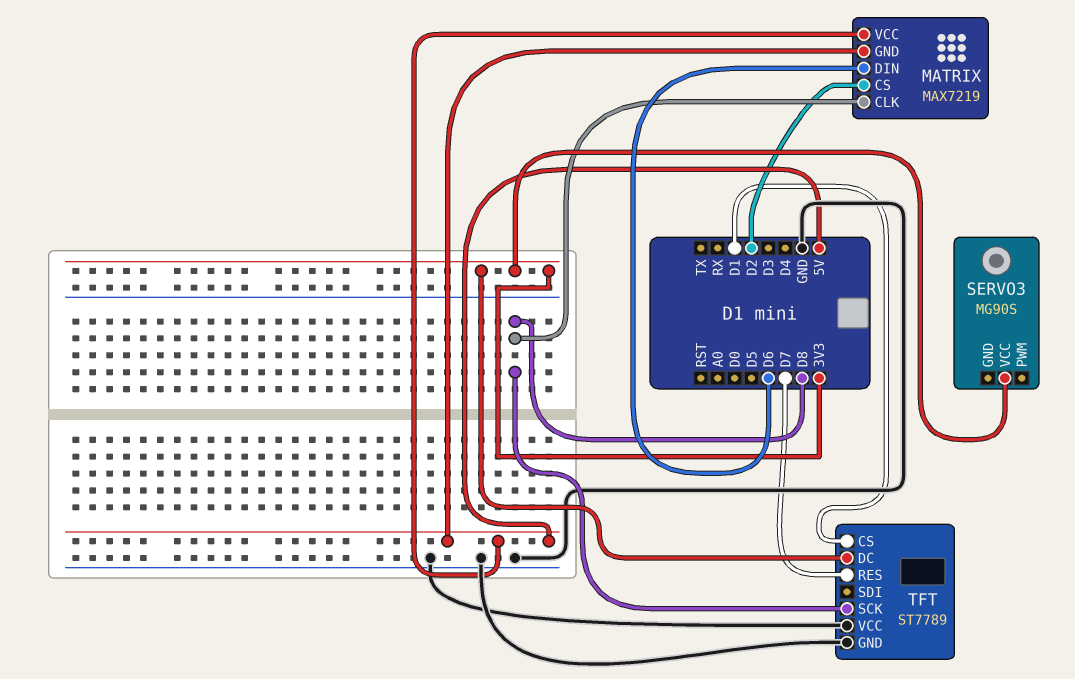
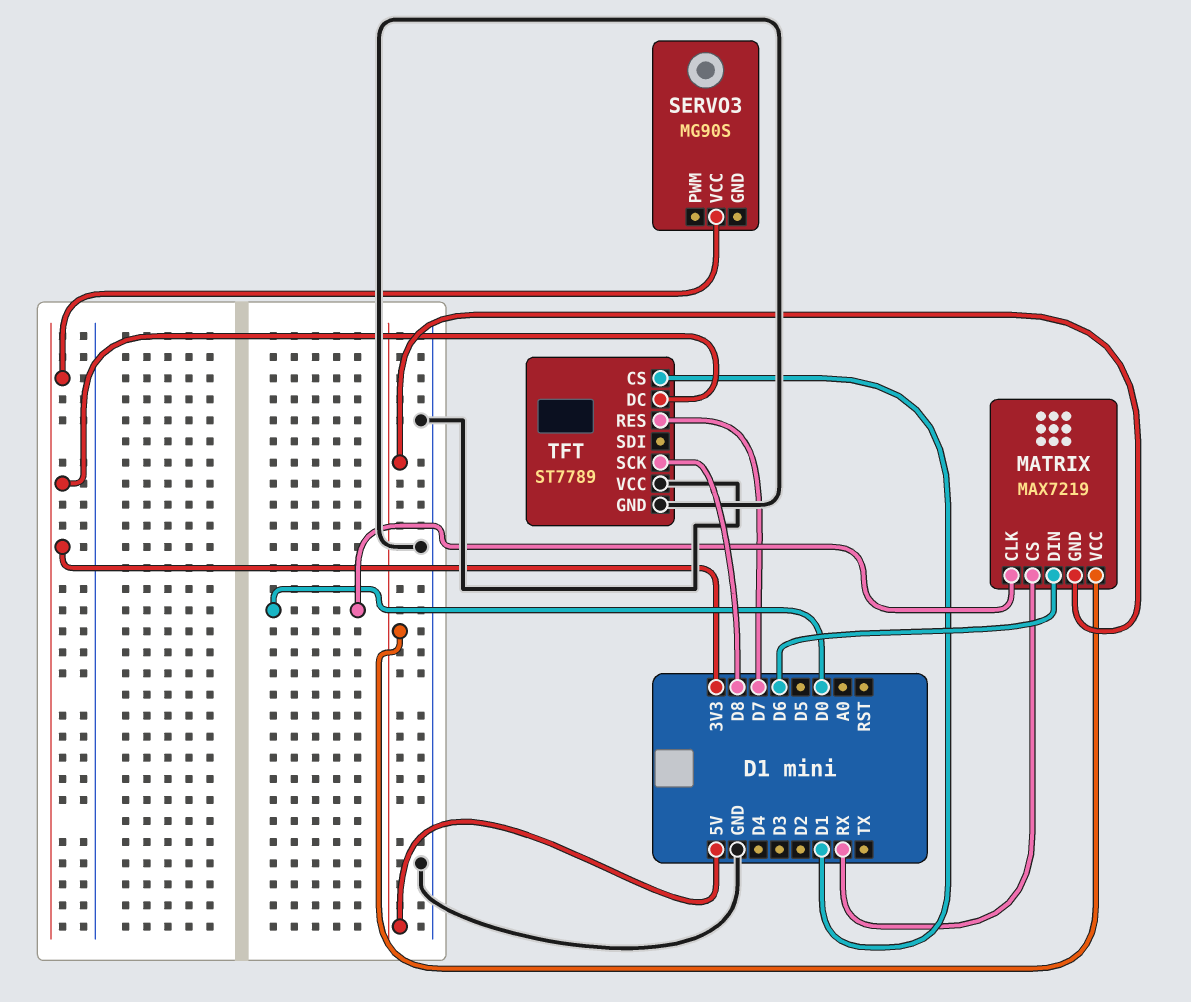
MATRIX pin CLK: D8 -> D0
MATRIX pin CS: D2 -> RX

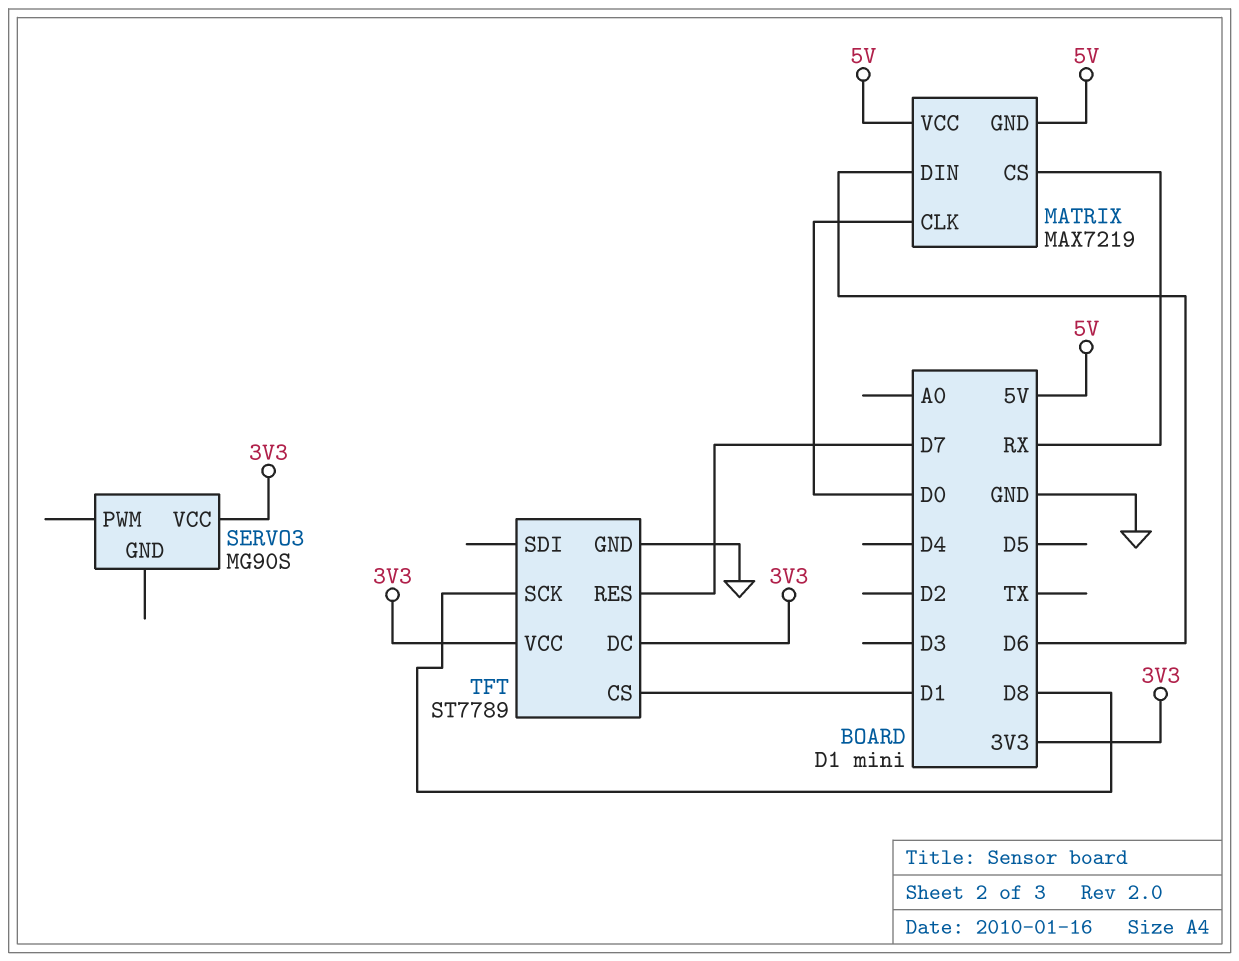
TFT pin VCC: GND -> 3V3

